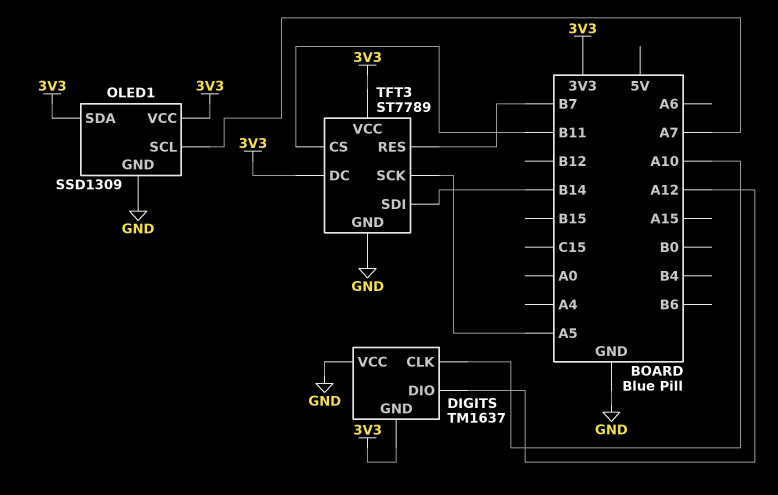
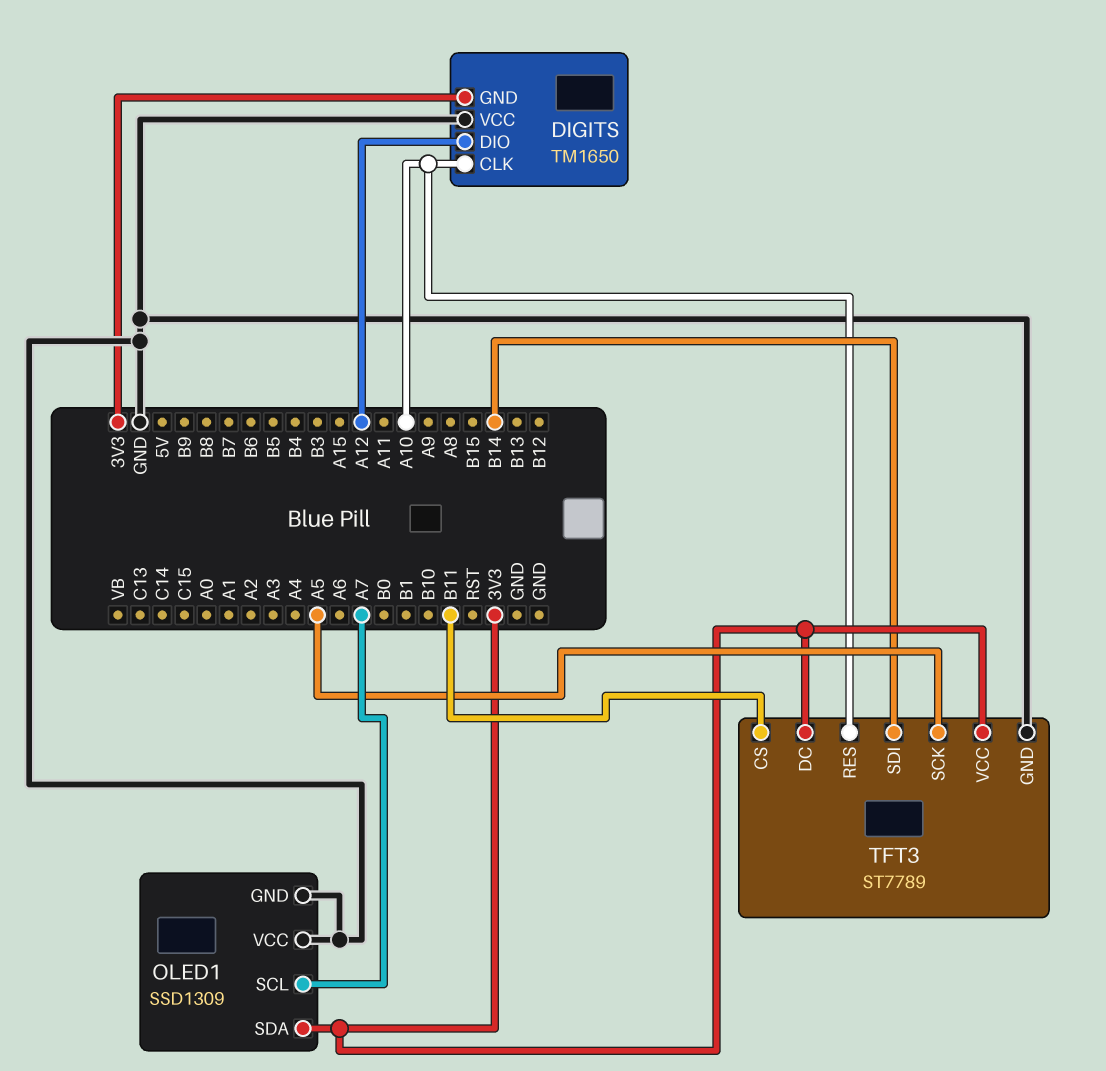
DIGITS: TM1637 -> TM1650
OLED1 pin VCC: 3V3 -> GND
TFT3 pin RES: B7 -> A10

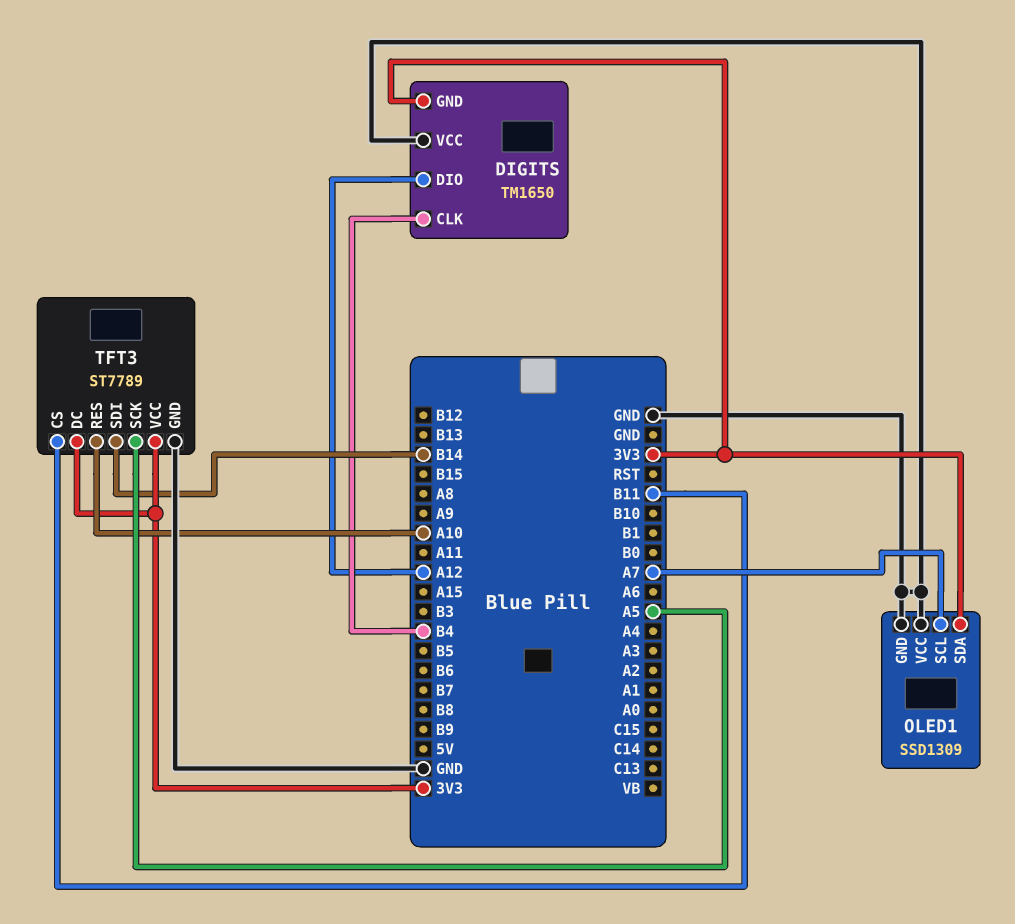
DIGITS pin CLK: A10 -> B4

